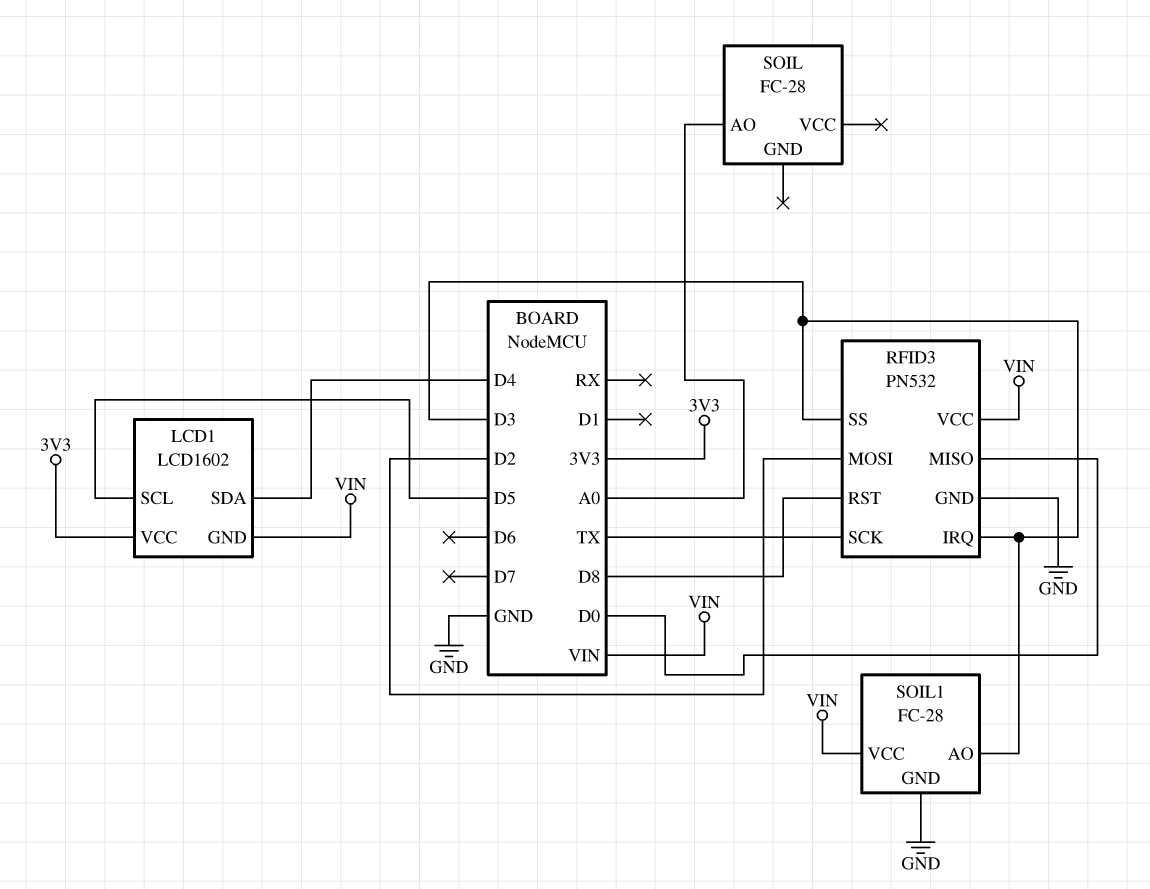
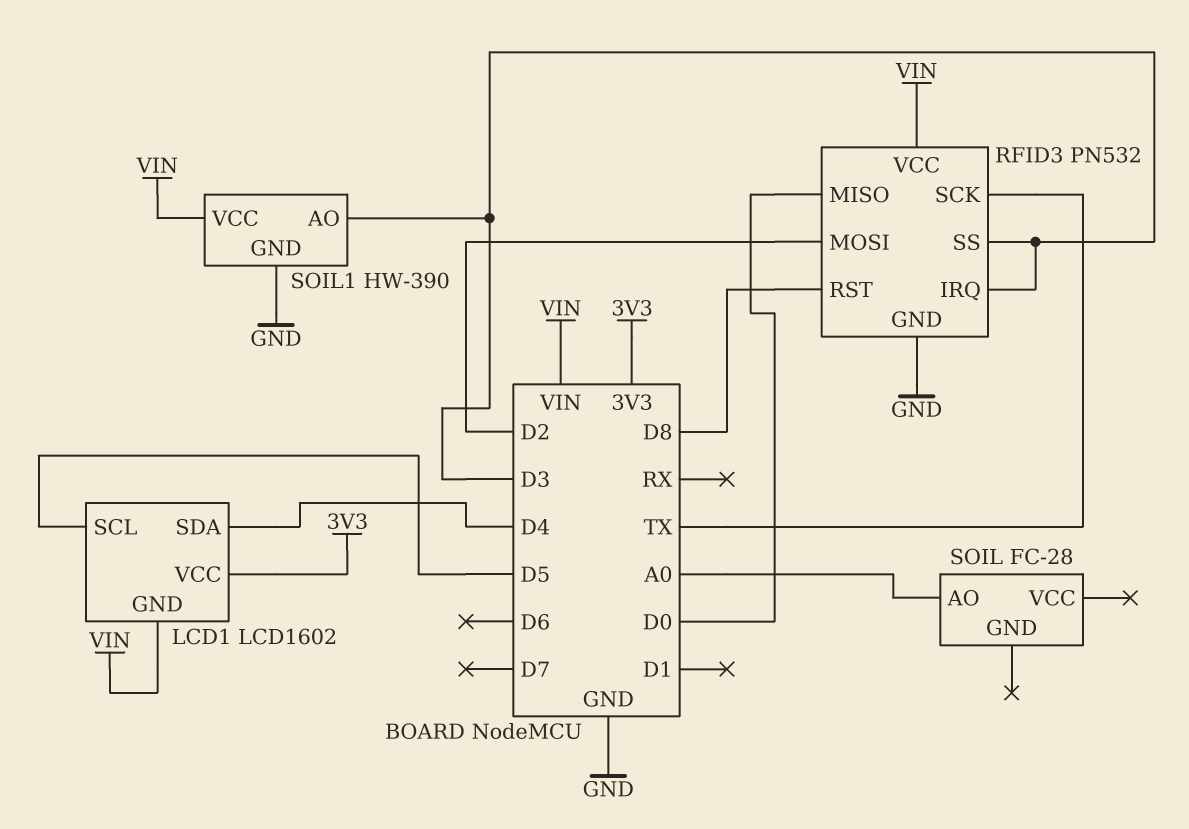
SOIL1: FC-28 -> HW-390

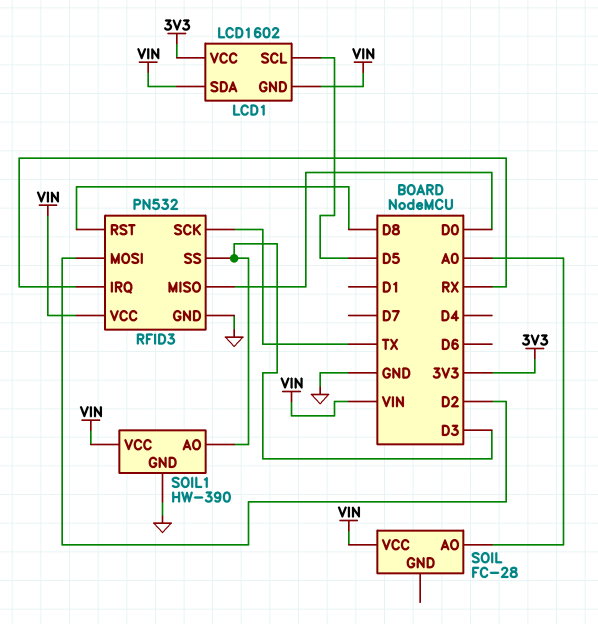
LCD1 pin SDA: D4 -> VIN
RFID3 pin IRQ: D3 -> RX
SOIL pin VCC: none -> VIN

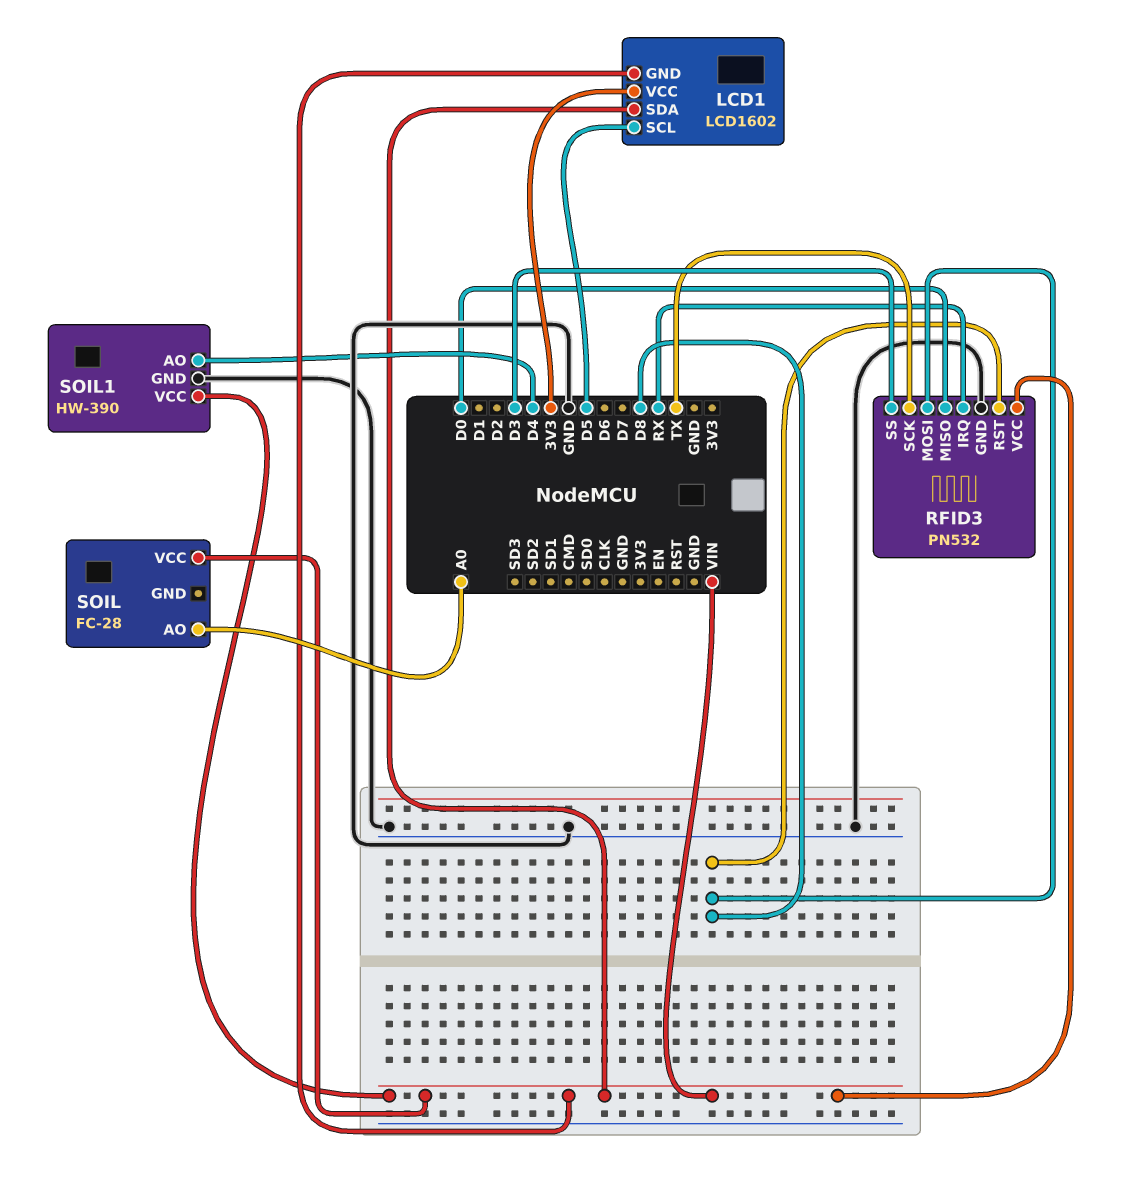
RFID3 pin MOSI: D2 -> D8
SOIL1 pin AO: D3 -> D4

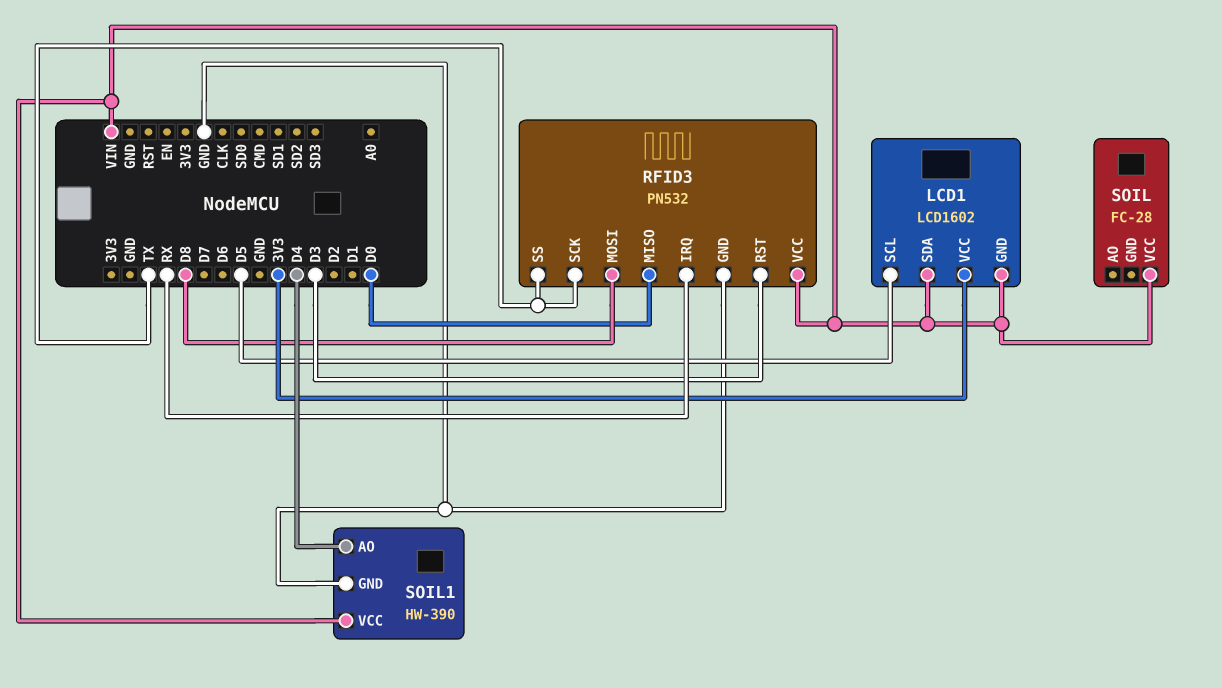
RFID3 pin RST: D8 -> D3
RFID3 pin SS: D3 -> TX
SOIL pin AO: A0 -> none

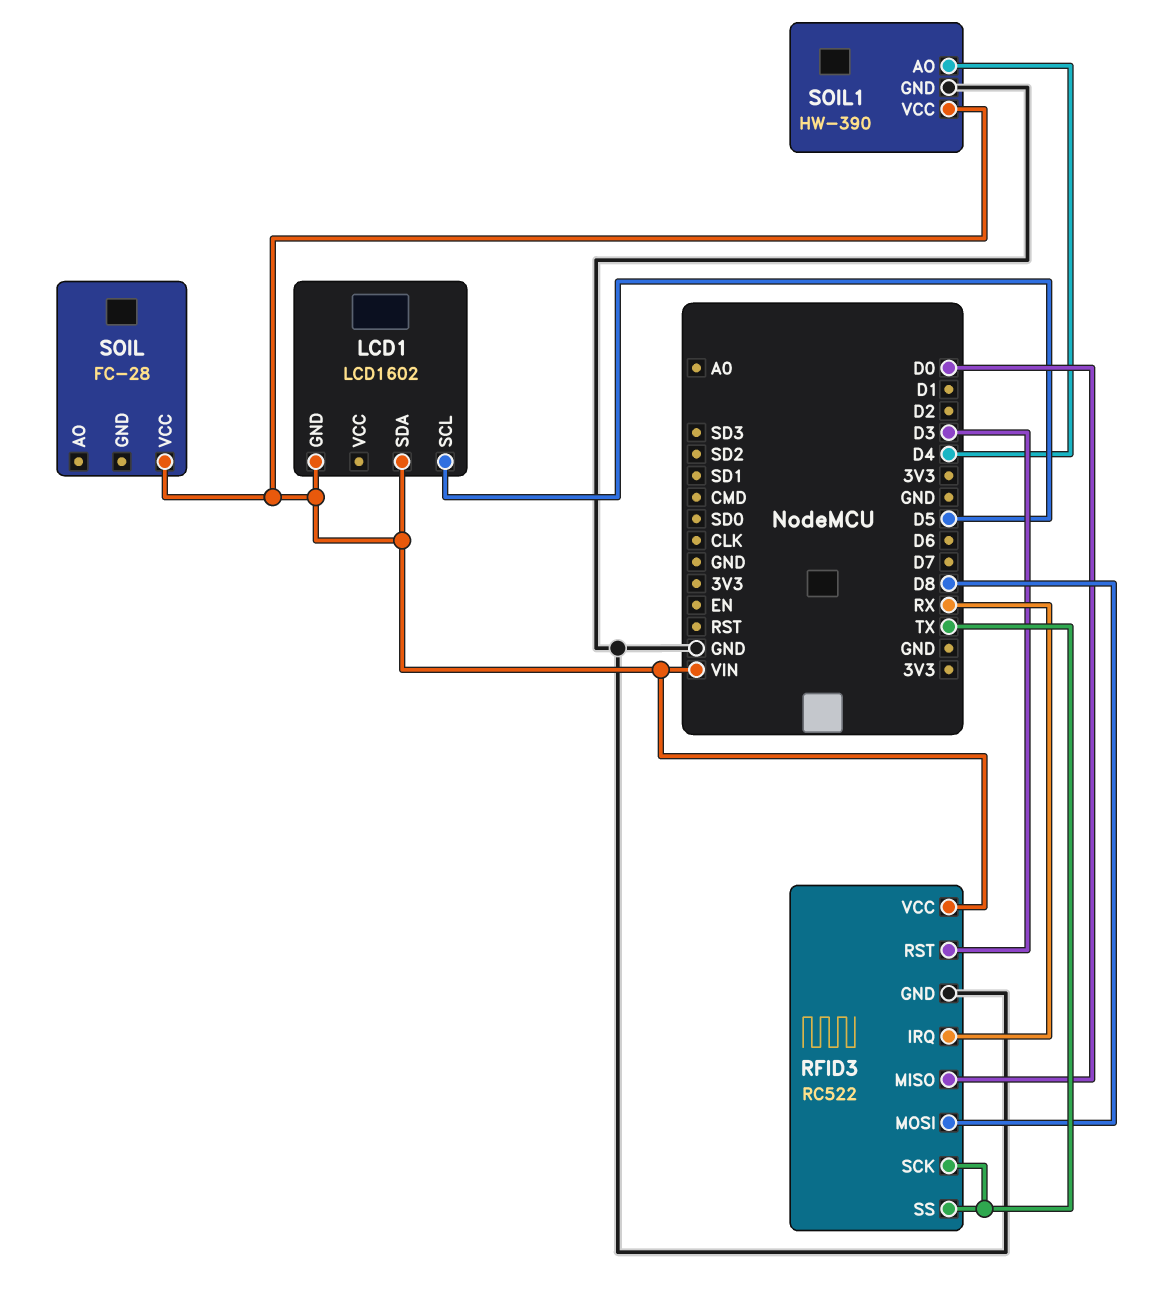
LCD1 pin VCC: 3V3 -> none
RFID3: PN532 -> RC522

